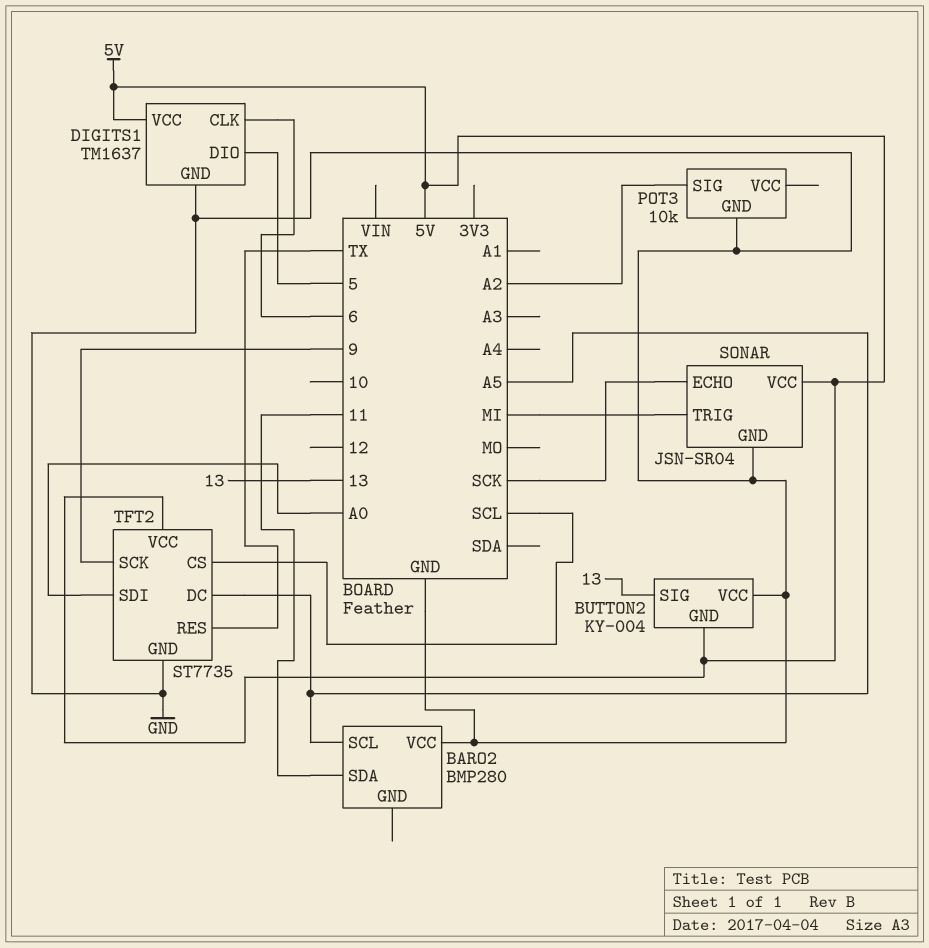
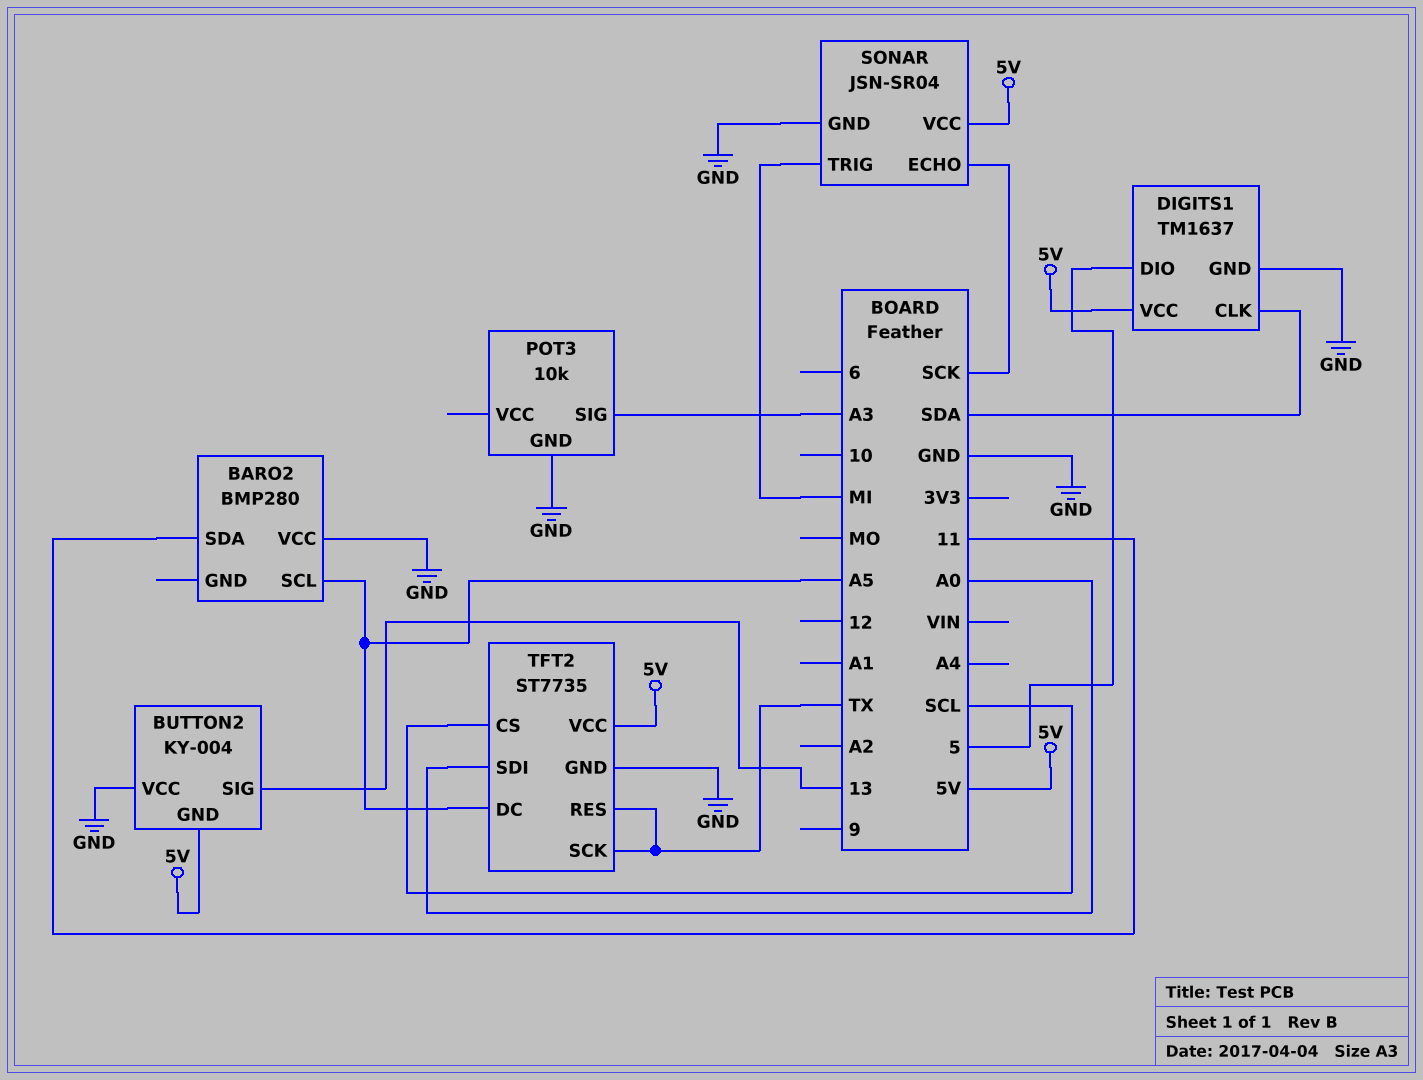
DIGITS1 pin CLK: 6 -> SDA
POT3 pin SIG: A2 -> A3
TFT2 pin SCK: 9 -> TX

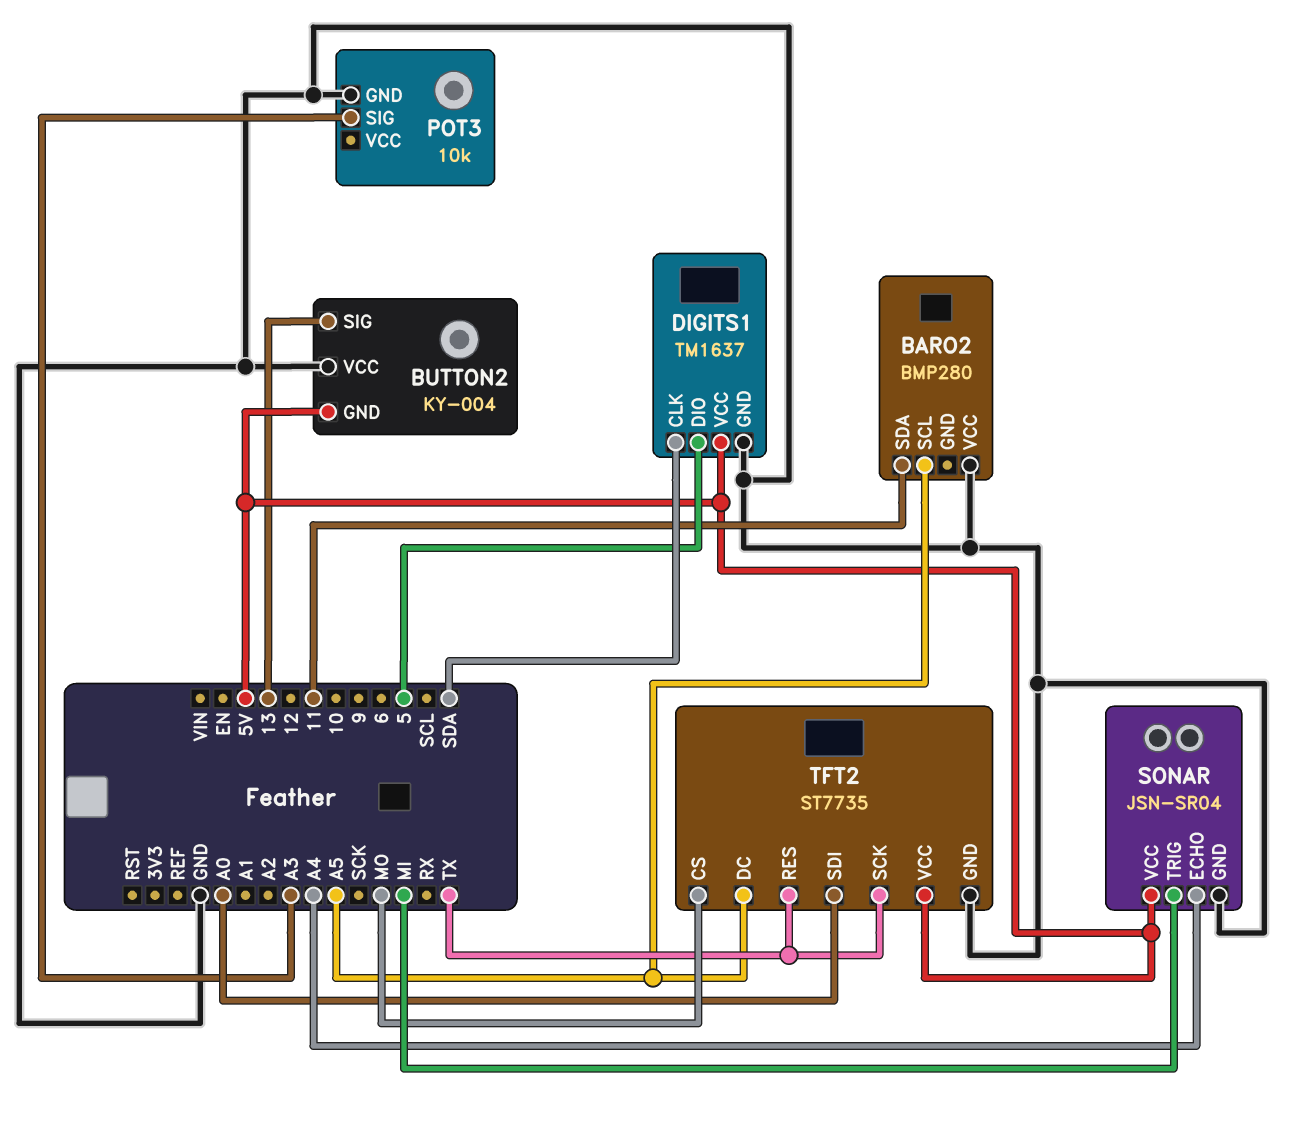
SONAR pin ECHO: SCK -> A4
TFT2 pin CS: SCL -> MO

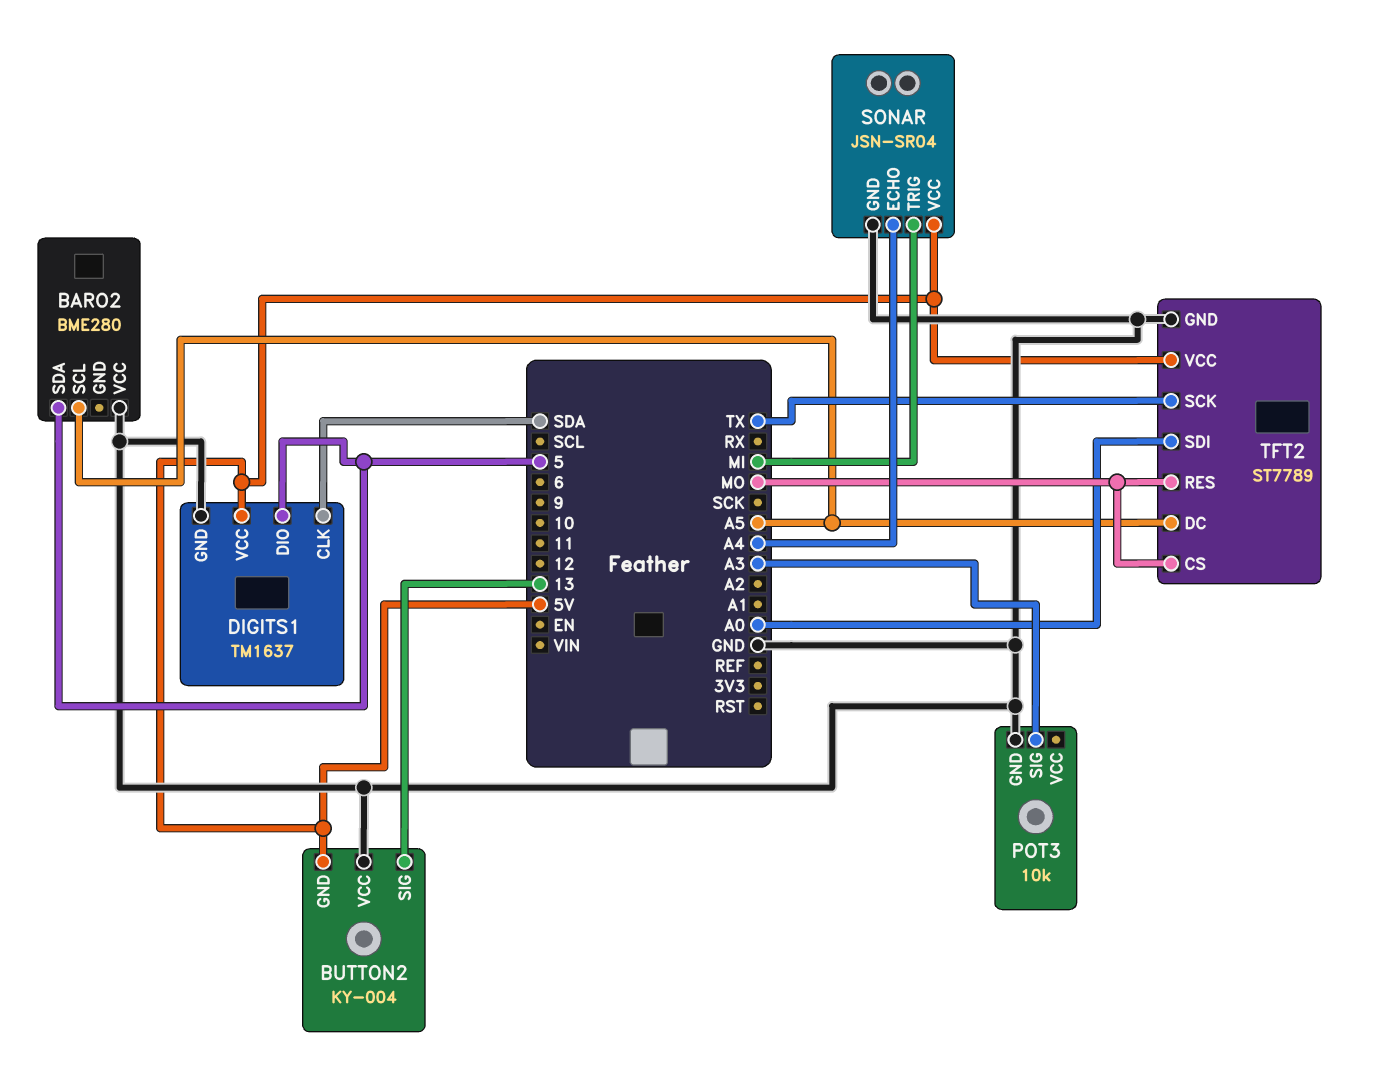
BARO2: BMP280 -> BME280
BARO2 pin SDA: 11 -> 5
TFT2: ST7735 -> ST7789
TFT2 pin RES: TX -> MO

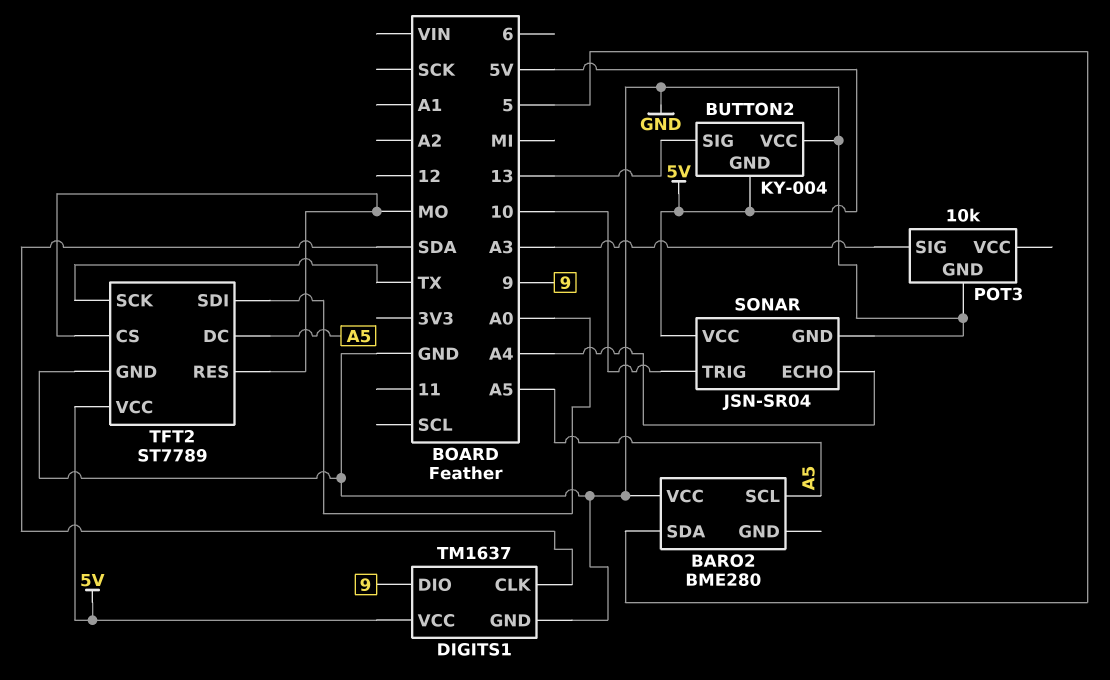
DIGITS1 pin DIO: 5 -> 9
SONAR pin TRIG: MI -> 10

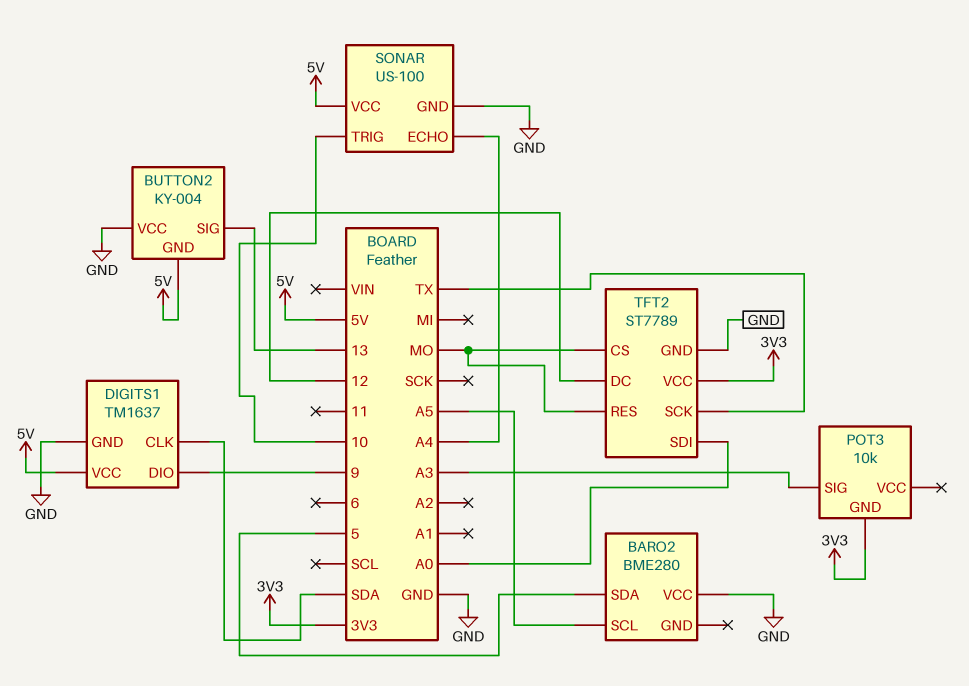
POT3 pin GND: GND -> 3V3
SONAR: JSN-SR04 -> US-100
TFT2 pin DC: A5 -> 12
TFT2 pin VCC: 5V -> 3V3

